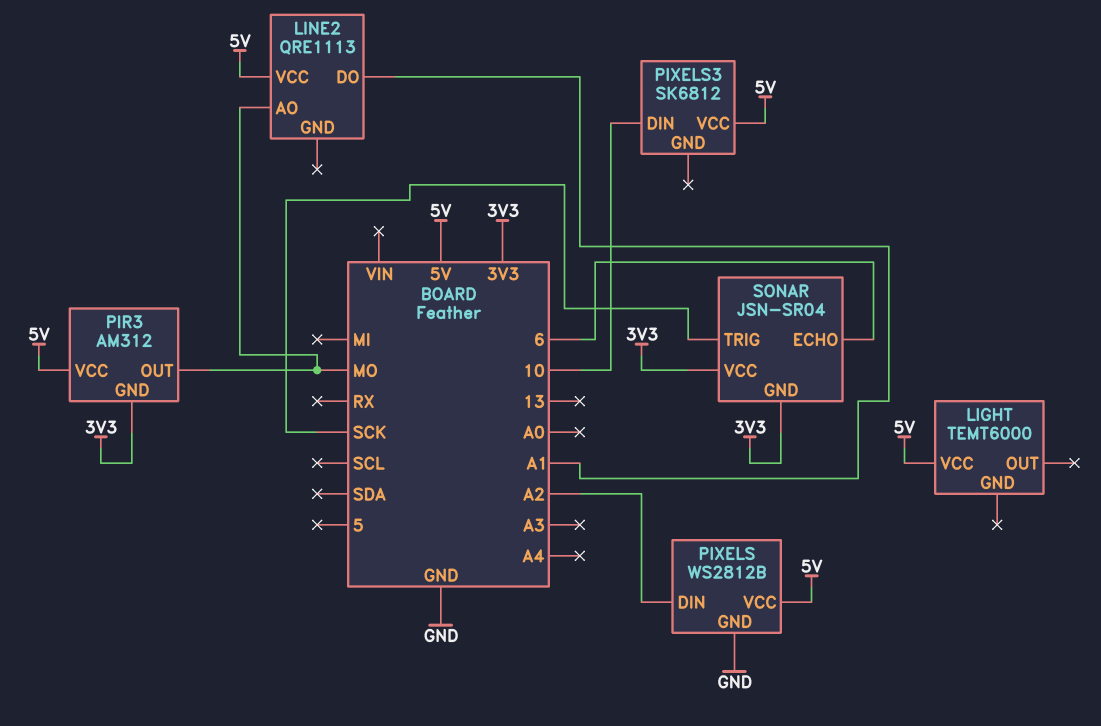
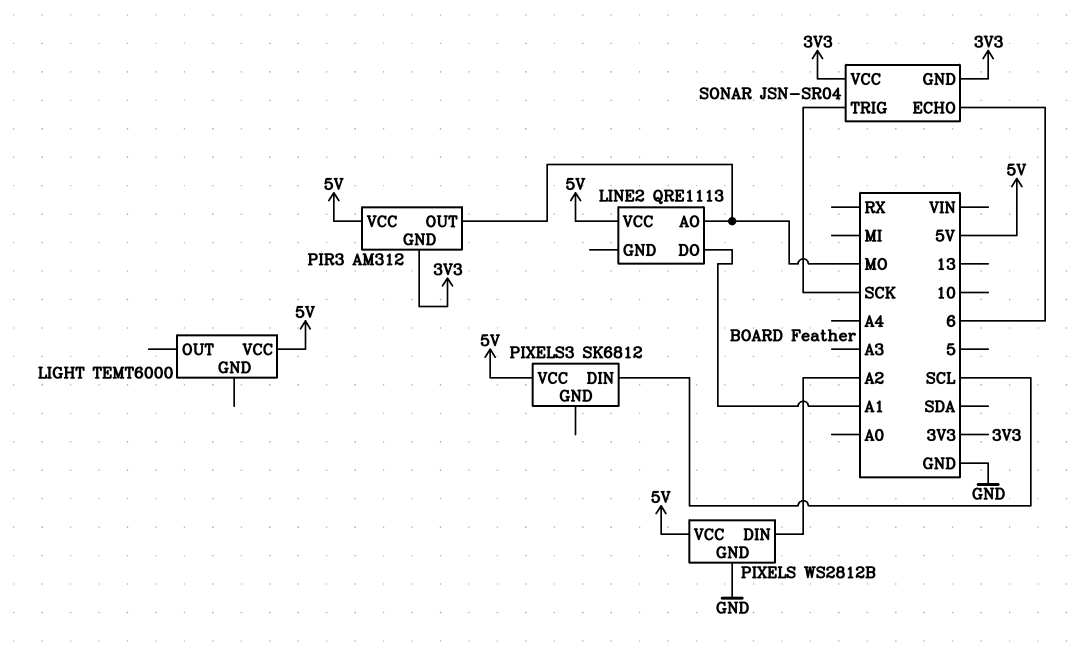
PIXELS3 pin DIN: 10 -> SCL

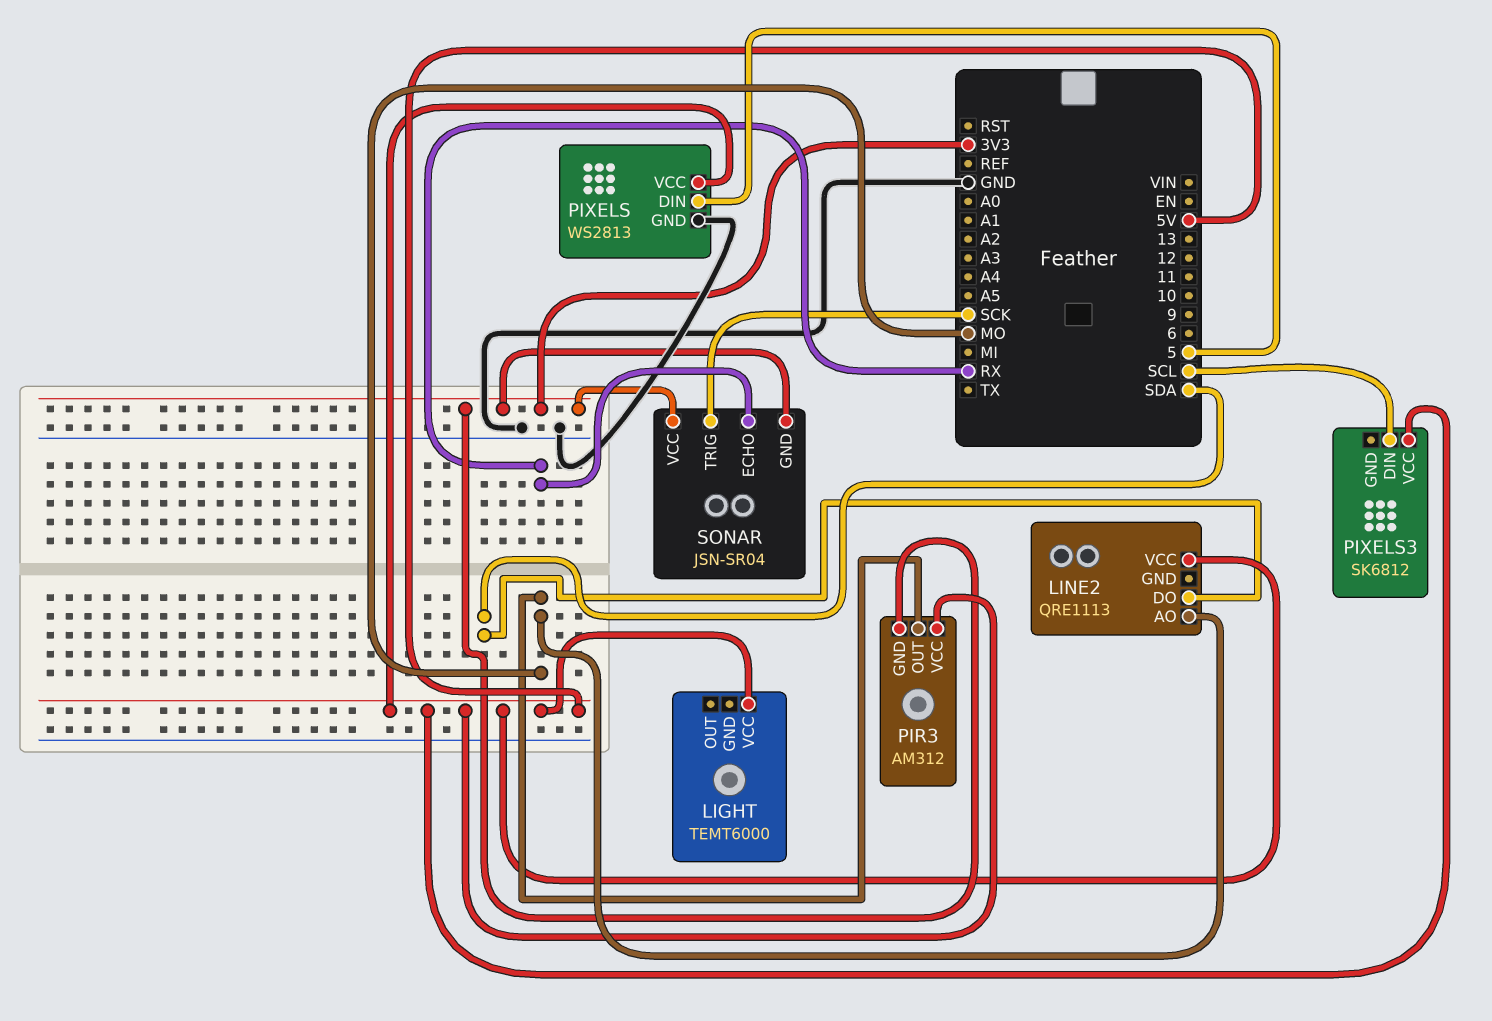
LINE2 pin DO: A1 -> SDA
PIXELS: WS2812B -> WS2813
PIXELS pin DIN: A2 -> 5
SONAR pin ECHO: 6 -> RX

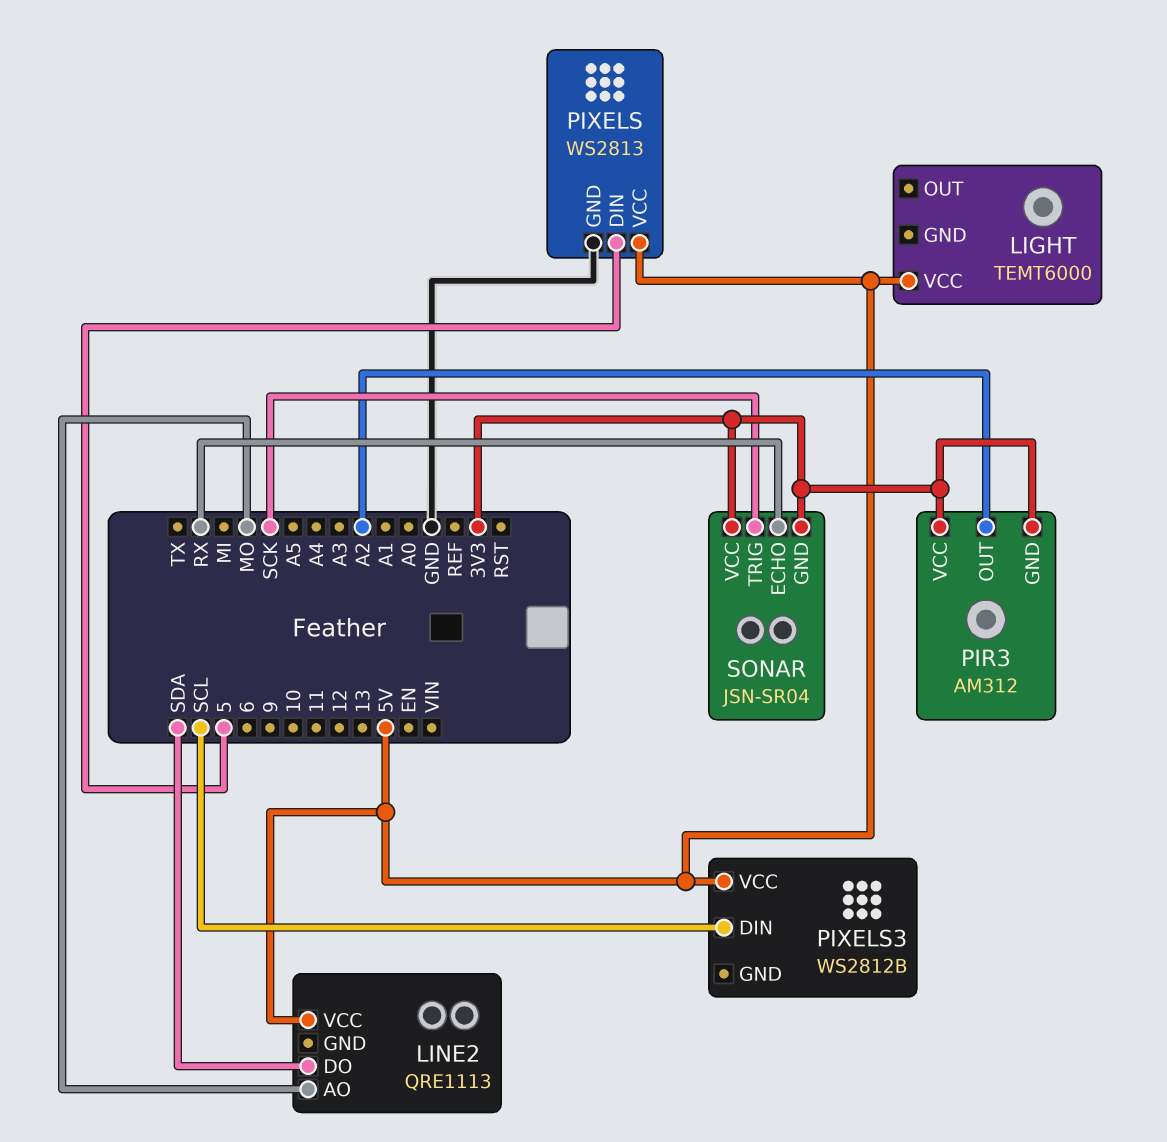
PIR3 pin OUT: MO -> A2
PIR3 pin VCC: 5V -> 3V3
PIXELS3: SK6812 -> WS2812B

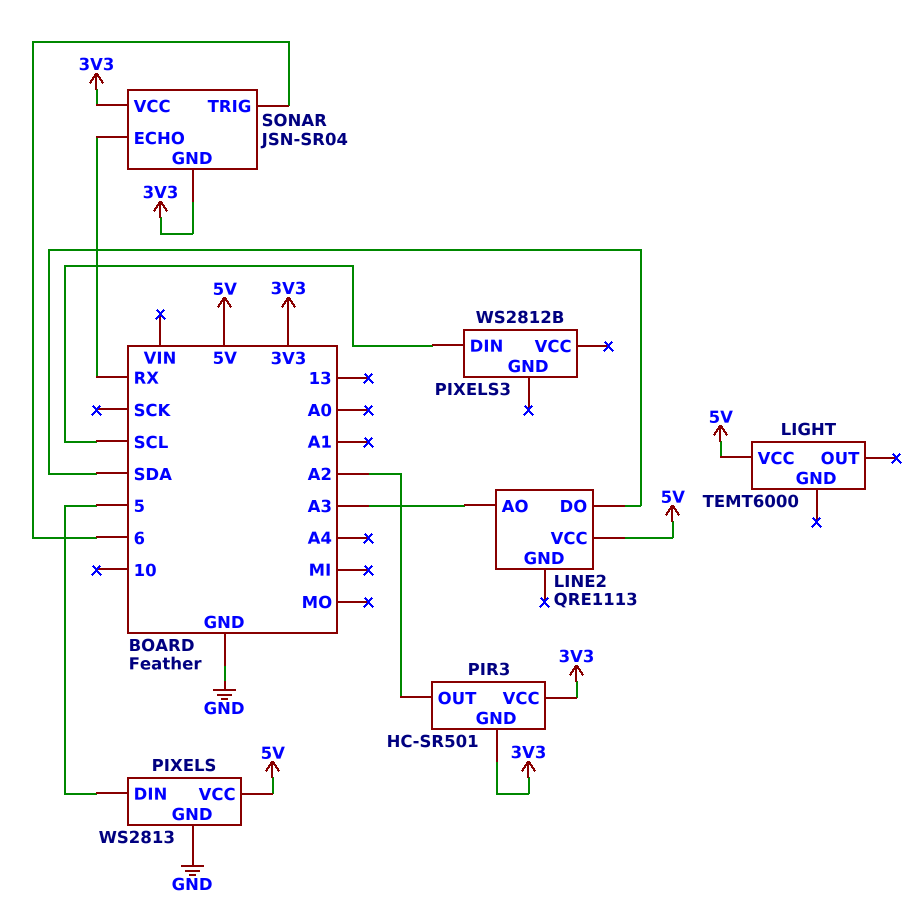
LINE2 pin AO: MO -> A3
PIR3: AM312 -> HC-SR501
PIXELS3 pin VCC: 5V -> none
SONAR pin TRIG: SCK -> 6

